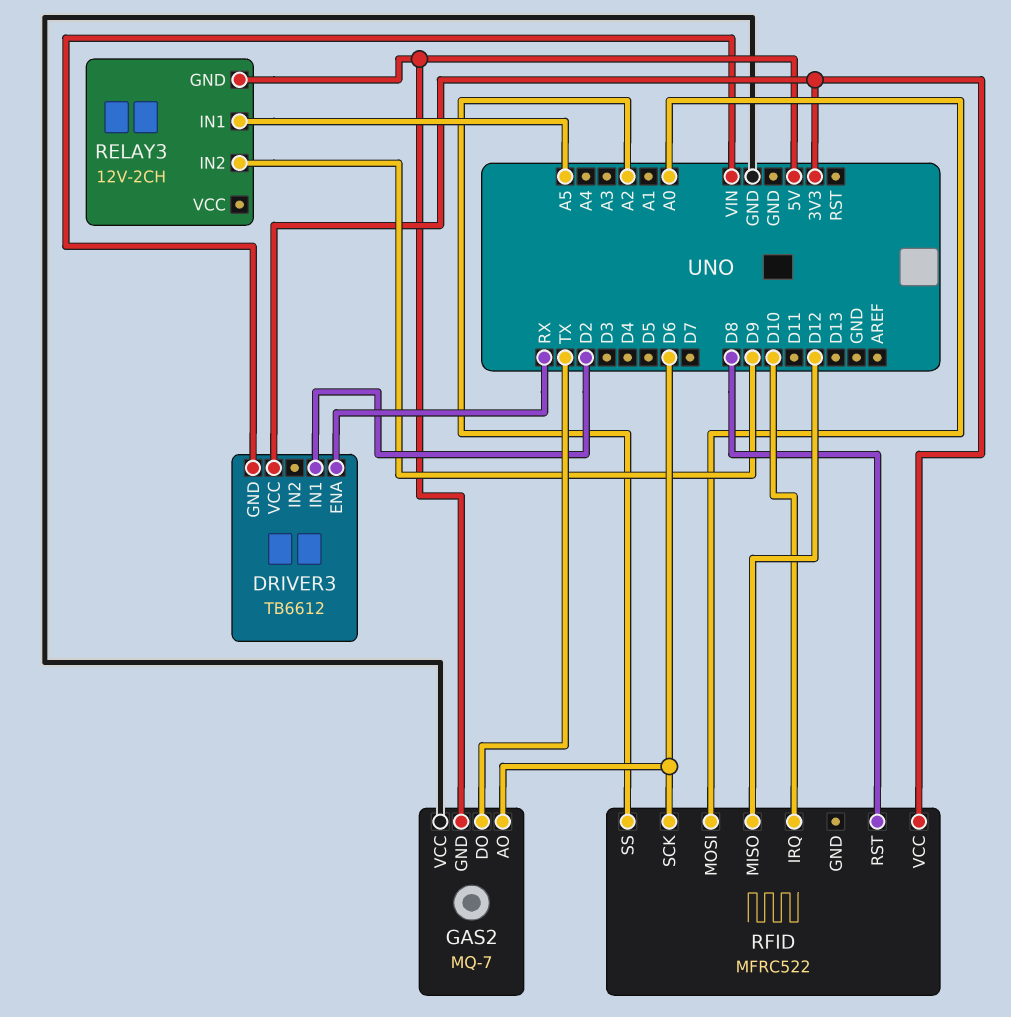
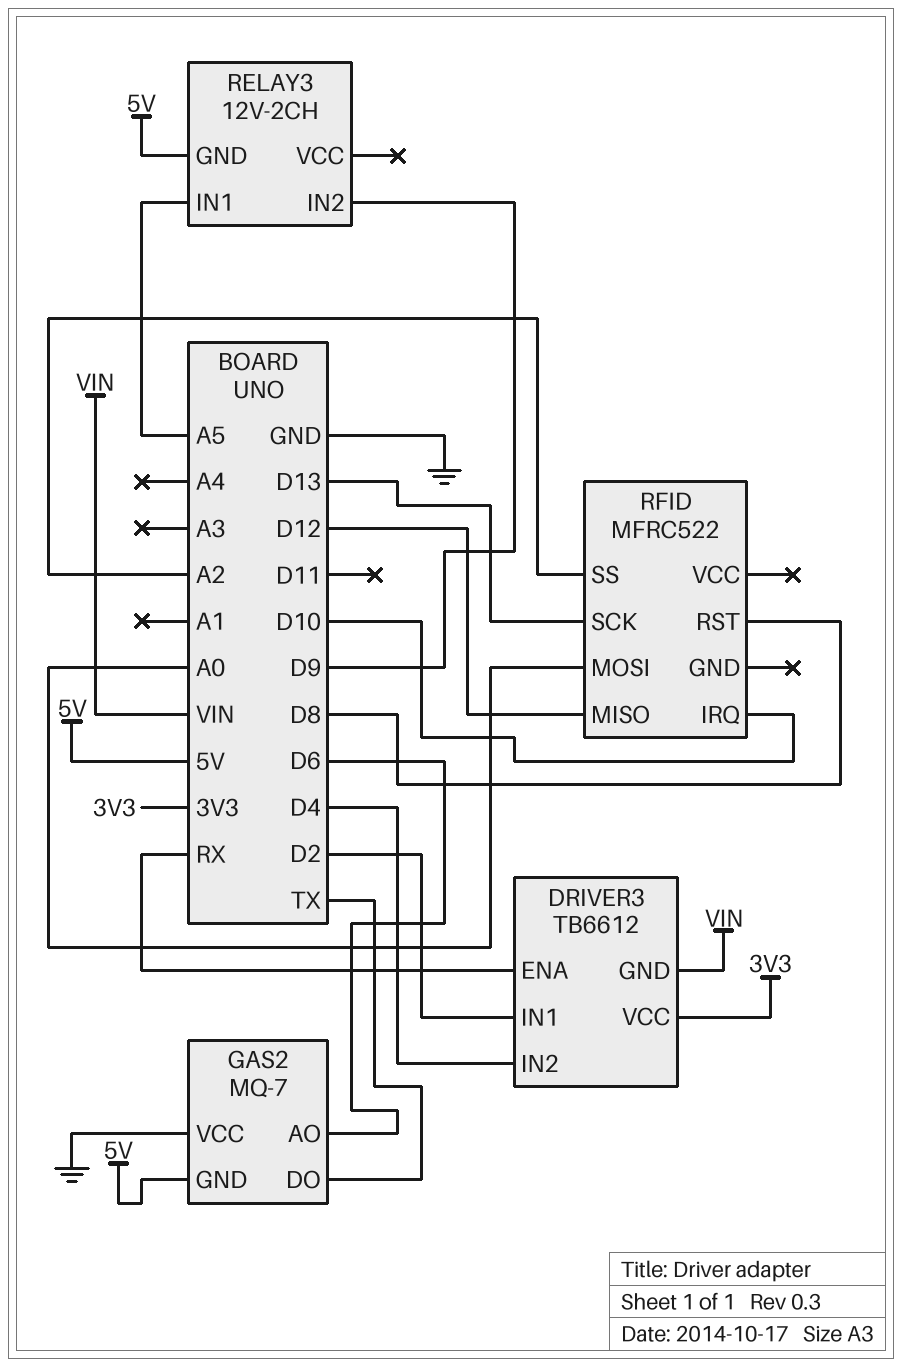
DRIVER3 pin IN2: none -> D4
RFID pin SCK: D6 -> D13
RFID pin VCC: 3V3 -> none

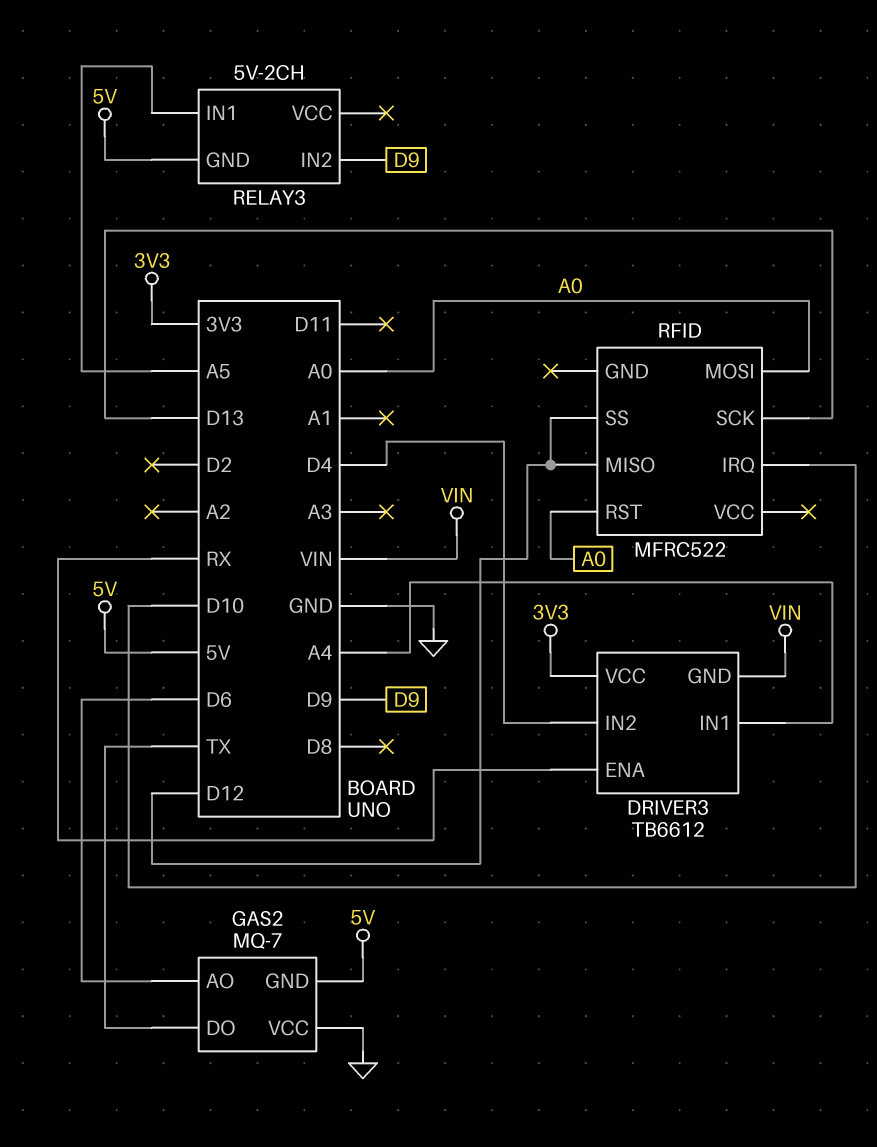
DRIVER3 pin IN1: D2 -> A4
RELAY3: 12V-2CH -> 5V-2CH
RFID pin RST: D8 -> A0
RFID pin SS: A2 -> D12

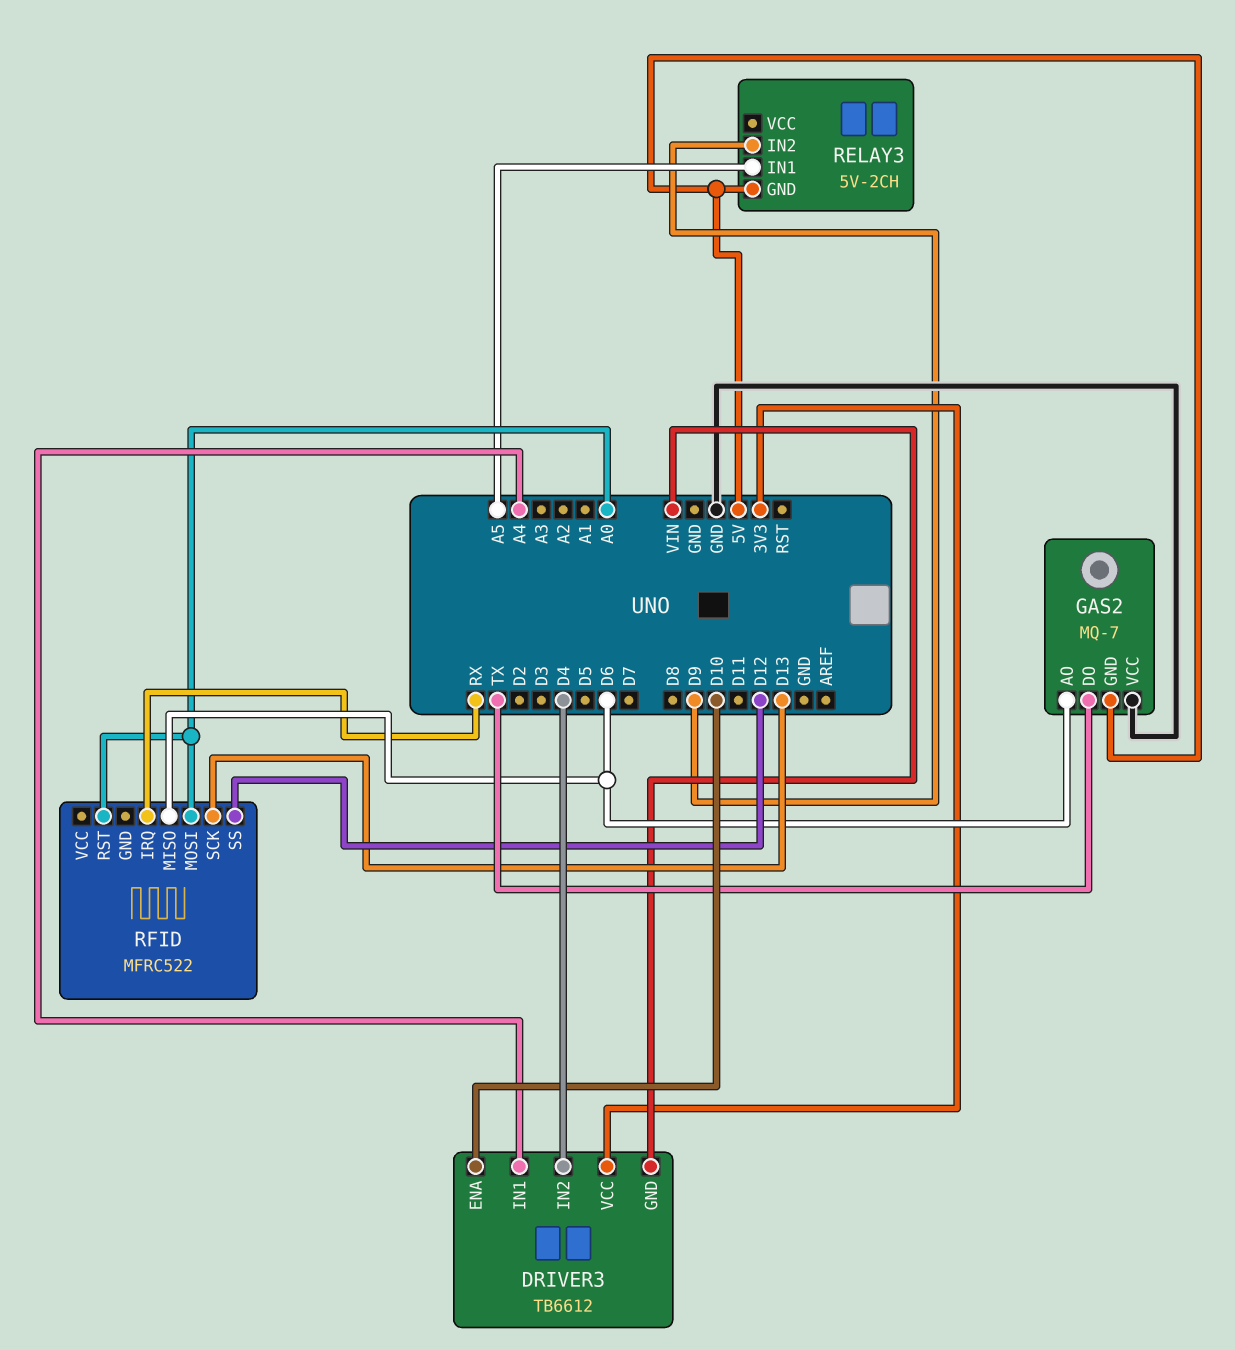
DRIVER3 pin ENA: RX -> D10
RFID pin IRQ: D10 -> RX
RFID pin MISO: D12 -> D6

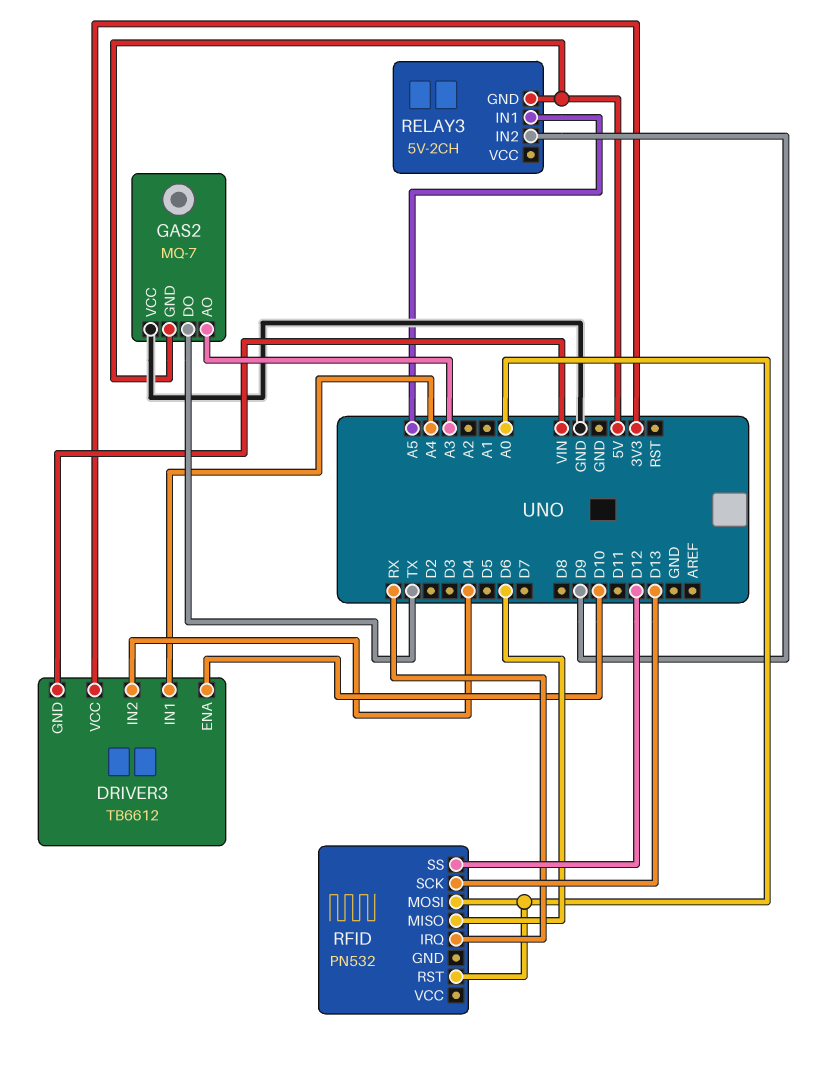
GAS2 pin AO: D6 -> A3
RFID: MFRC522 -> PN532

